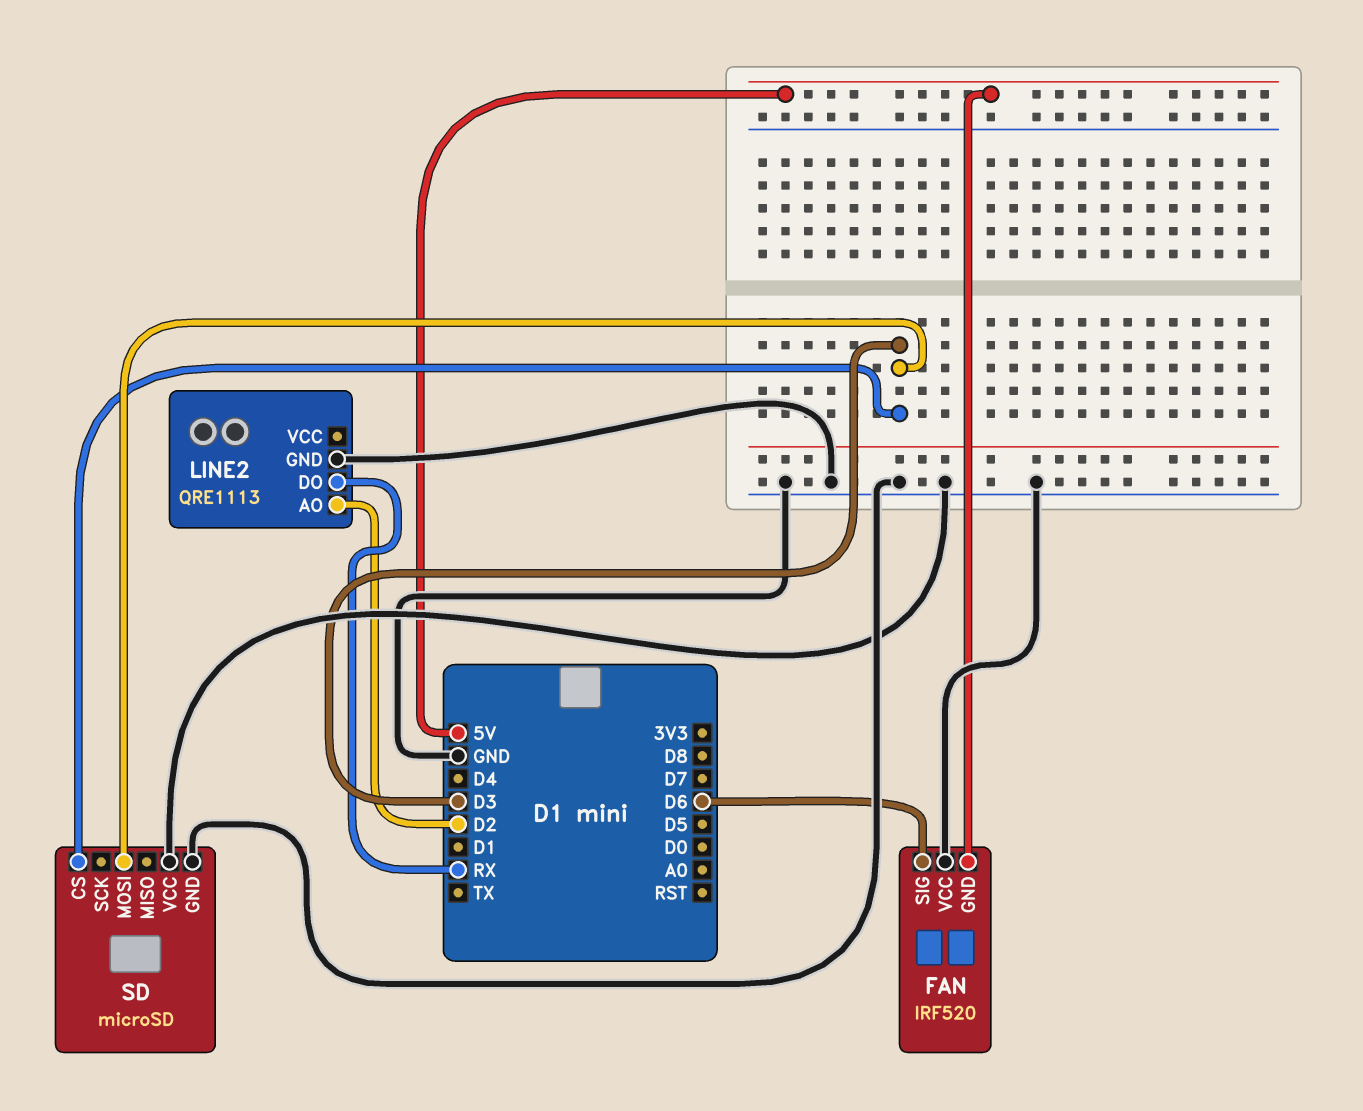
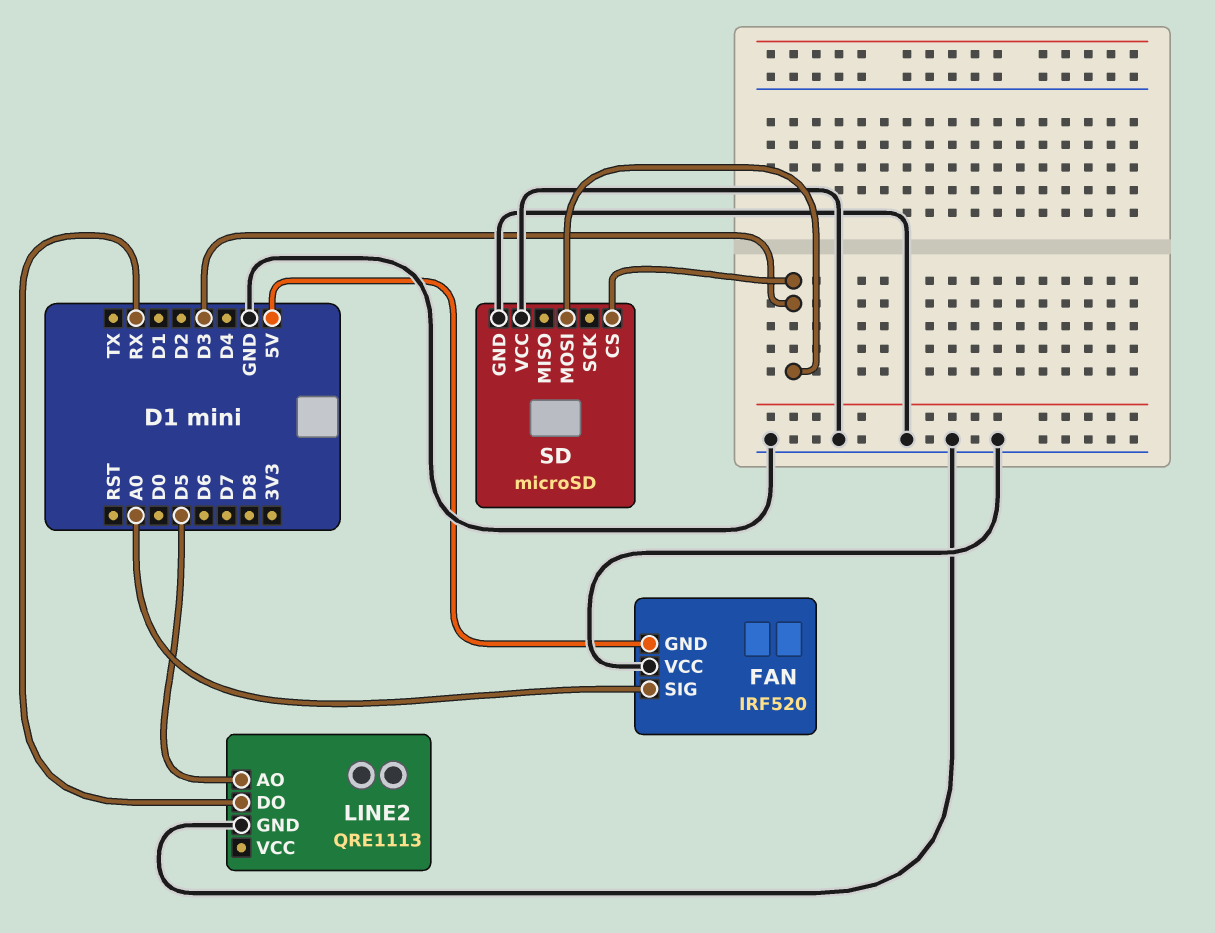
FAN pin SIG: D6 -> A0
LINE2 pin AO: D2 -> D5

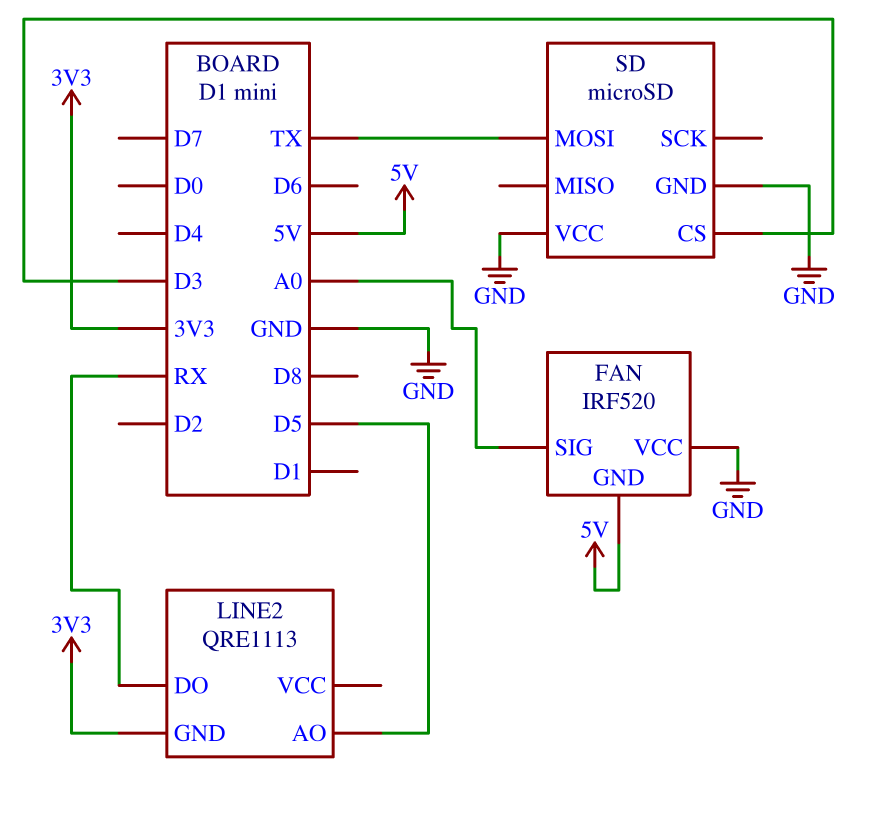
LINE2 pin GND: GND -> 3V3
SD pin MOSI: D3 -> TX

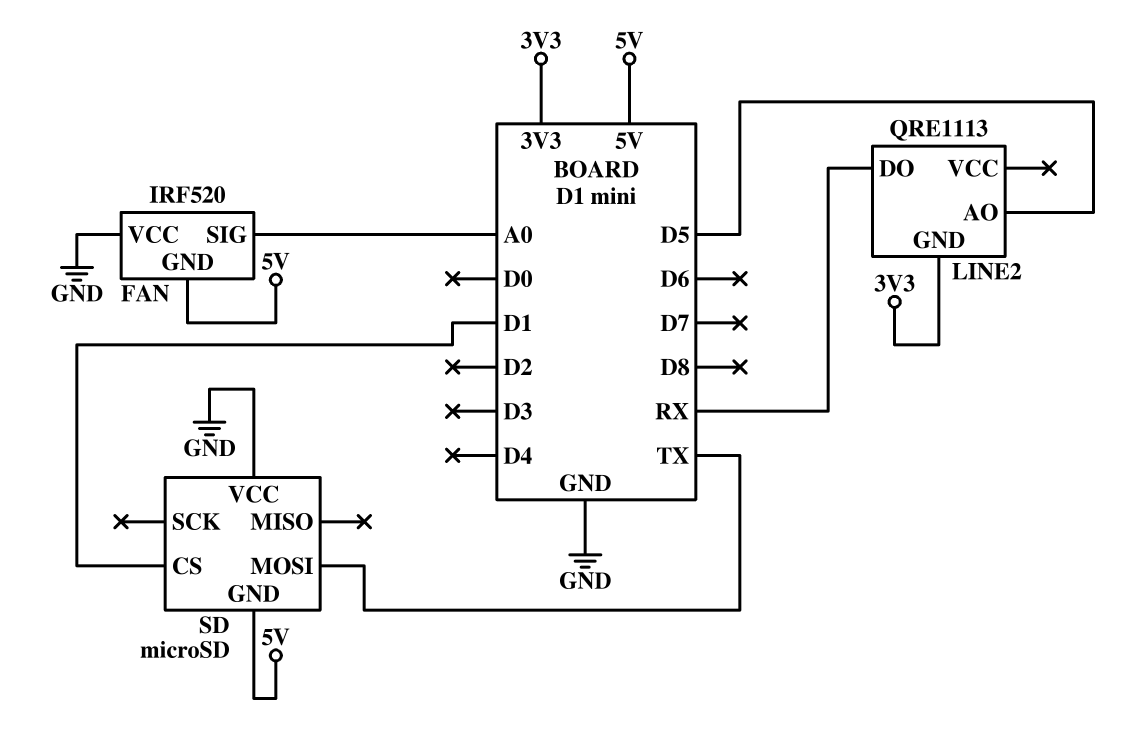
SD pin CS: D3 -> D1
SD pin GND: GND -> 5V

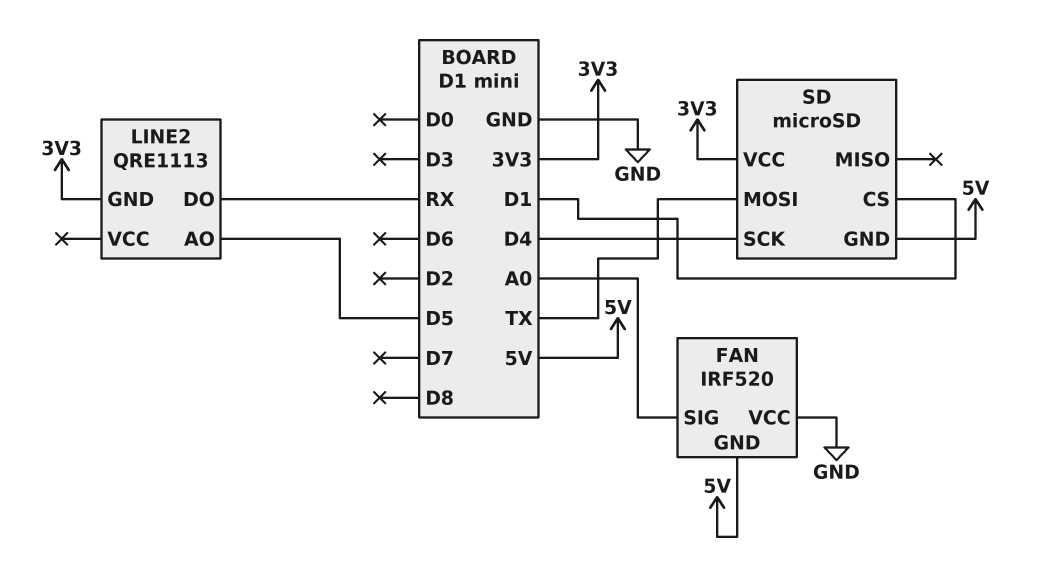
SD pin SCK: none -> D4
SD pin VCC: GND -> 3V3

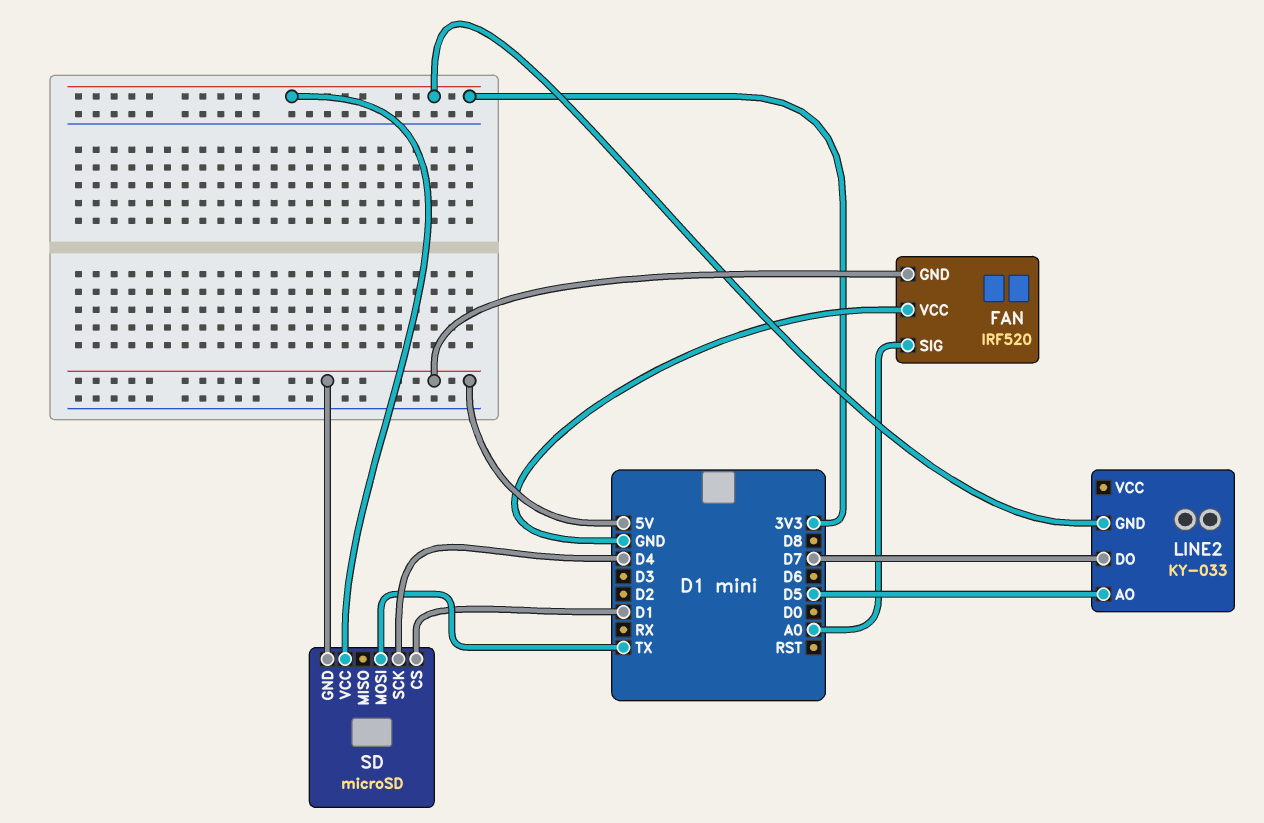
LINE2: QRE1113 -> KY-033
LINE2 pin DO: RX -> D7

